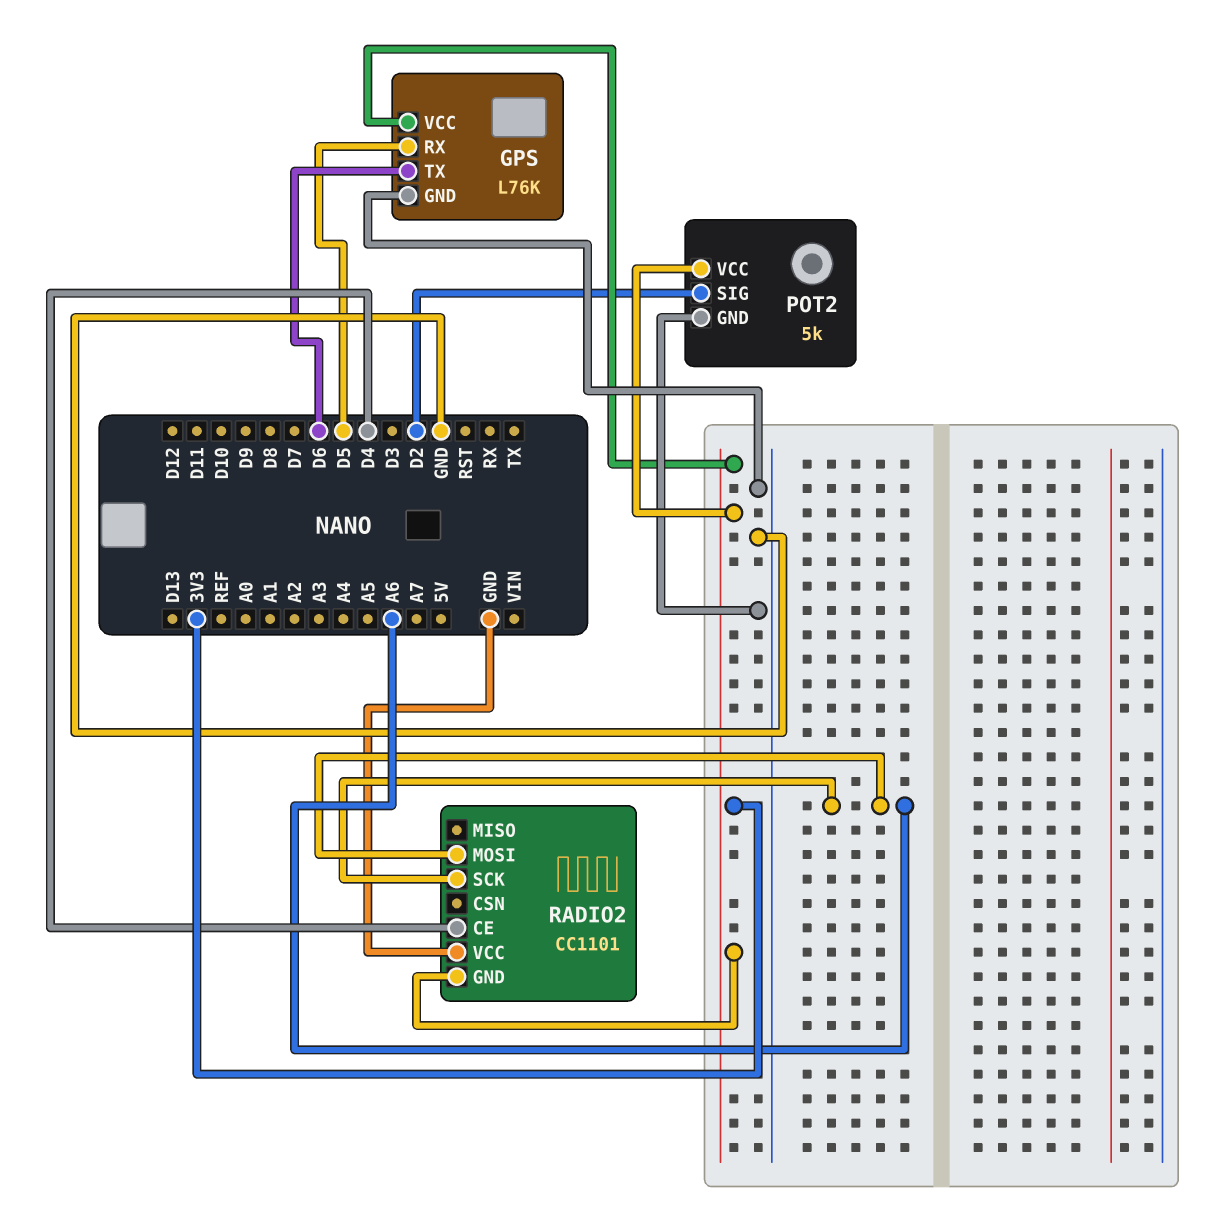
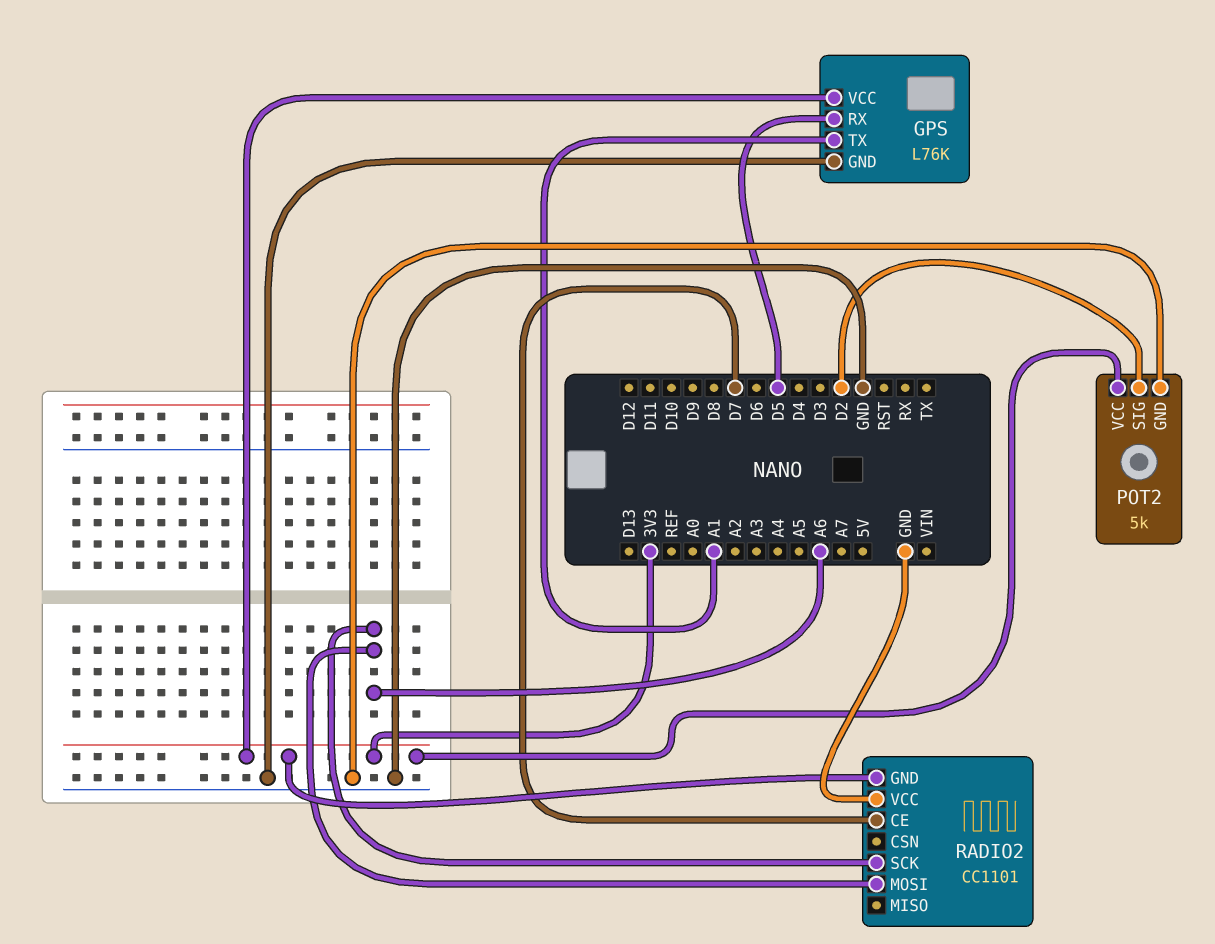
GPS pin TX: D6 -> A1
RADIO2 pin CE: D4 -> D7

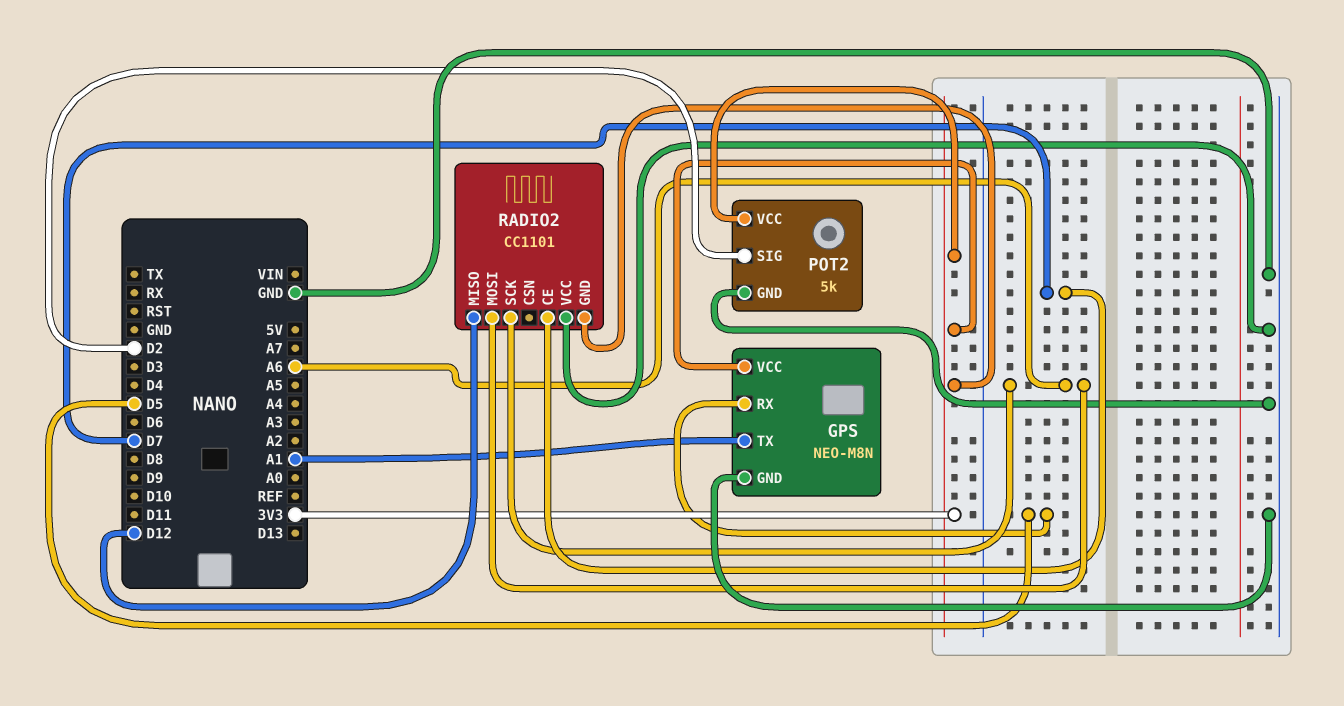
GPS: L76K -> NEO-M8N
RADIO2 pin MISO: none -> D12

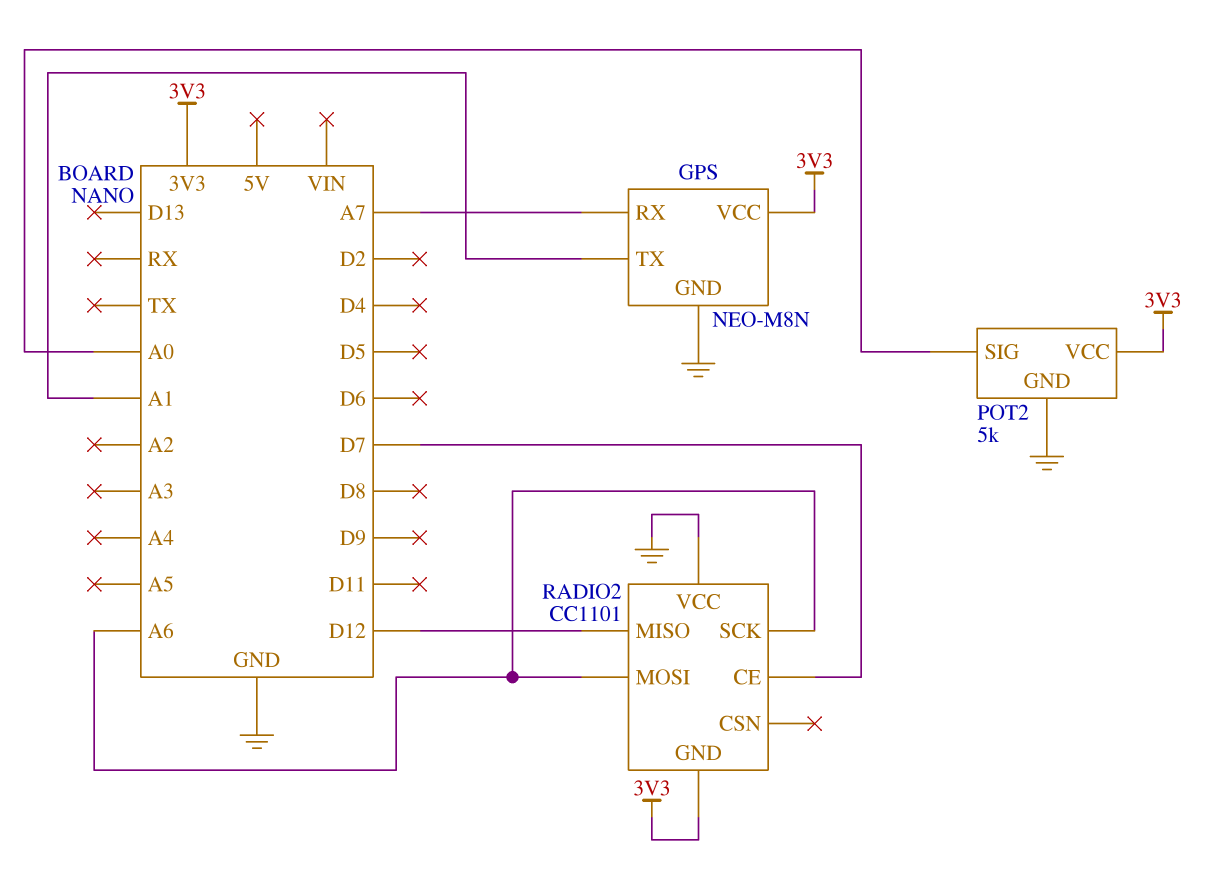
GPS pin RX: D5 -> A7
POT2 pin SIG: D2 -> A0

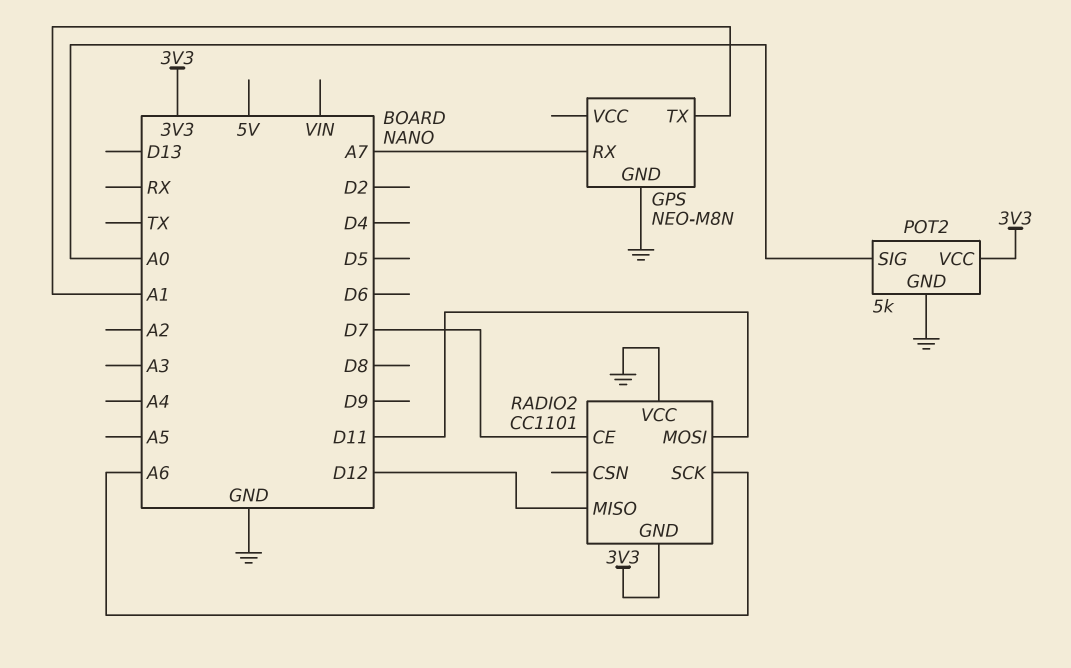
GPS pin VCC: 3V3 -> none
RADIO2 pin MOSI: A6 -> D11

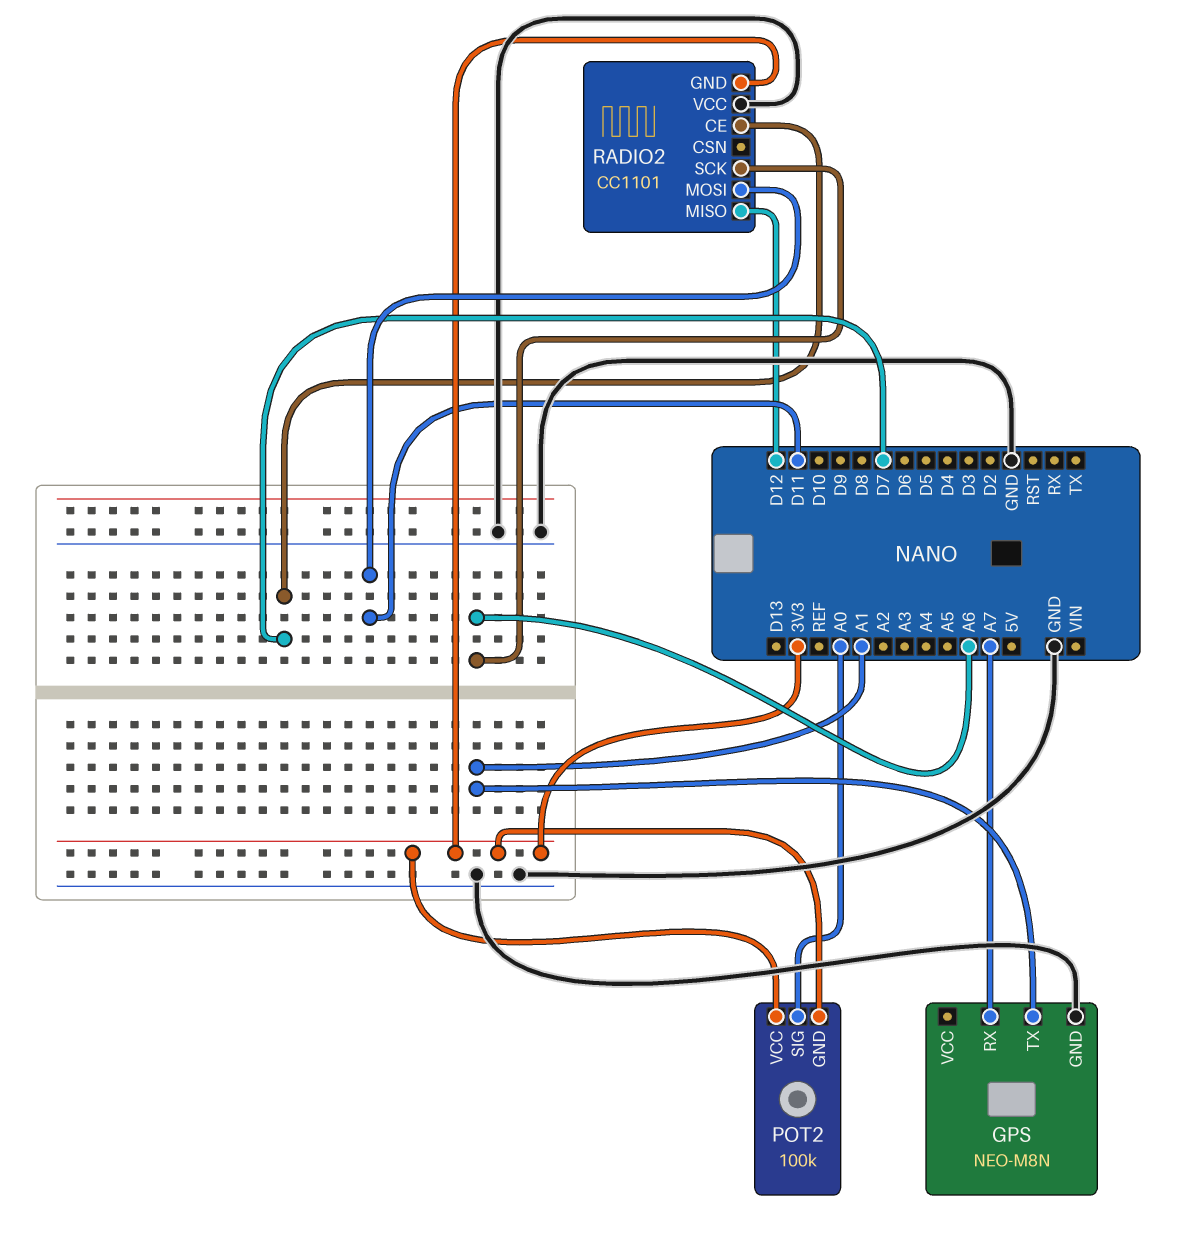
POT2: 5k -> 100k
POT2 pin GND: GND -> 3V3

